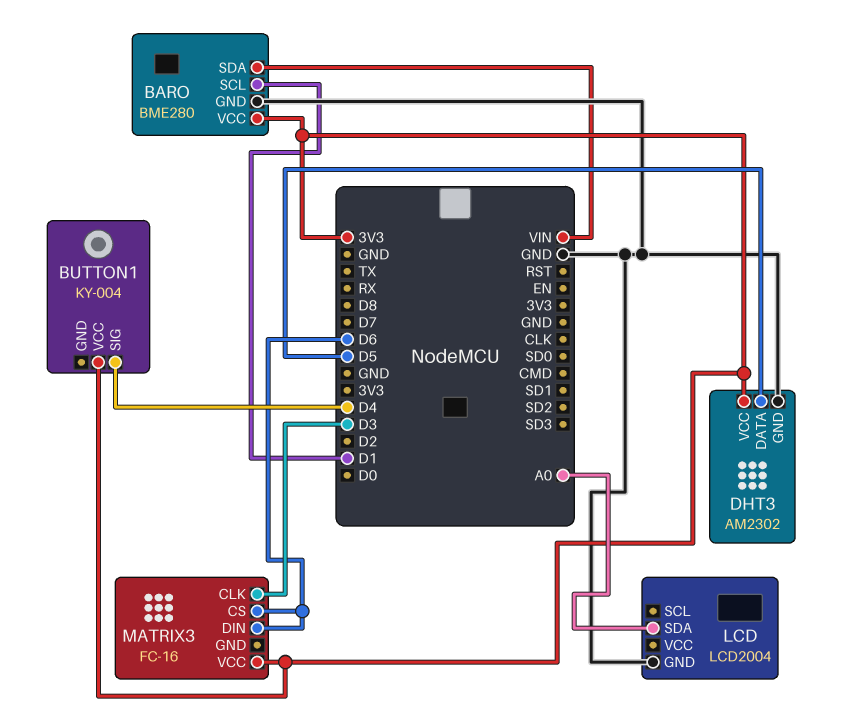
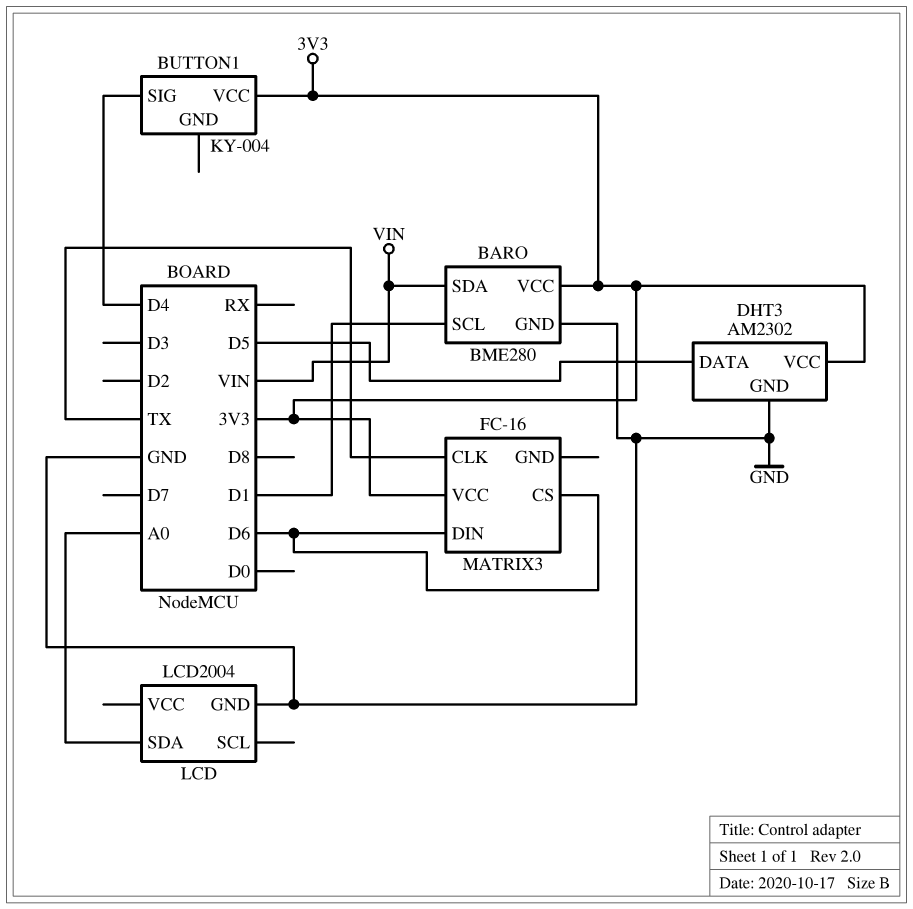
MATRIX3 pin CLK: D3 -> TX

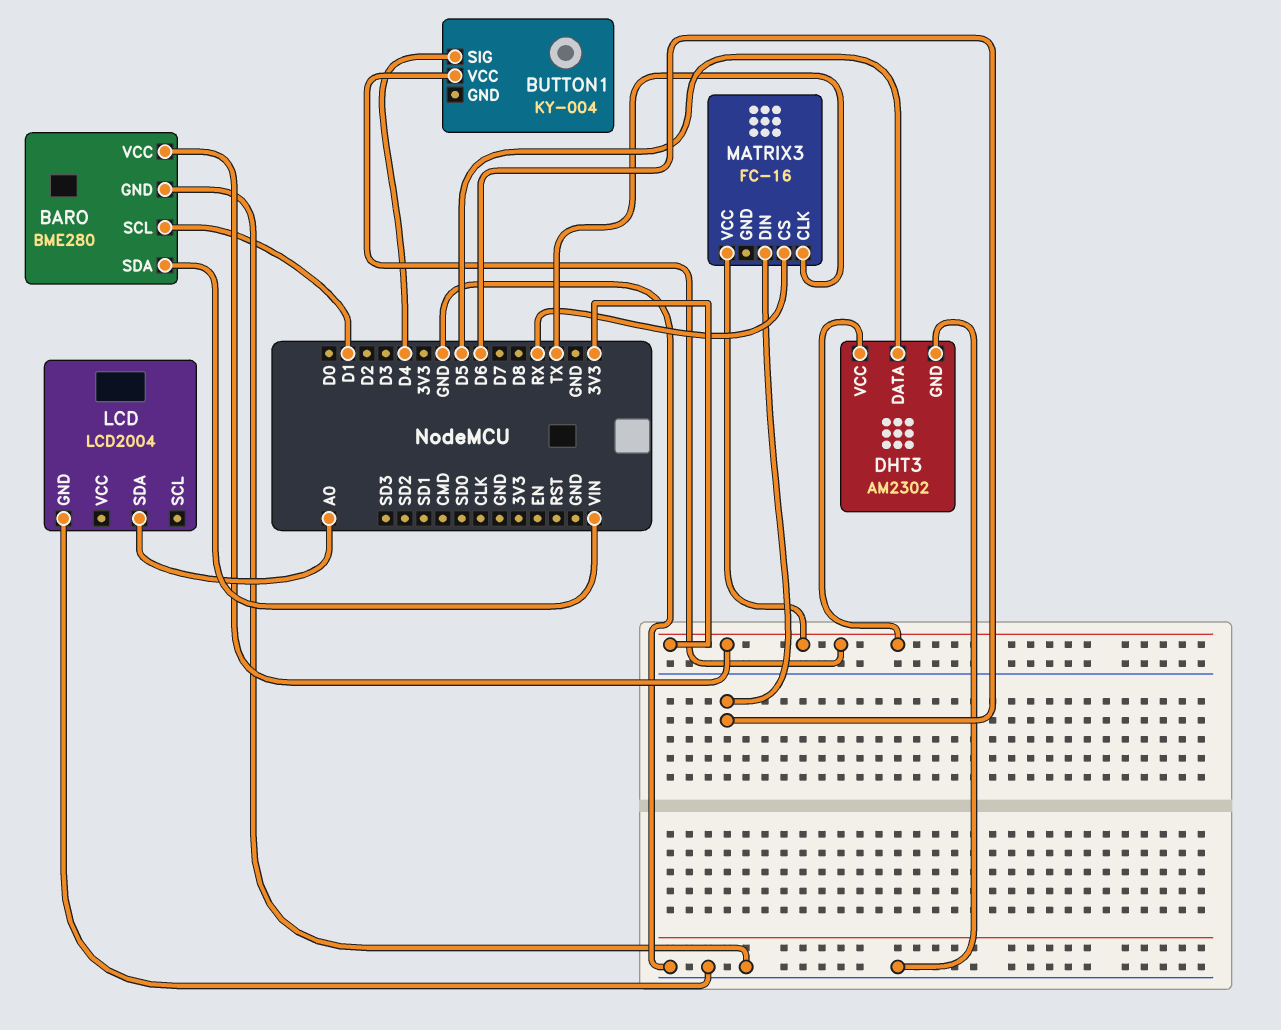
MATRIX3 pin CS: D6 -> RX

